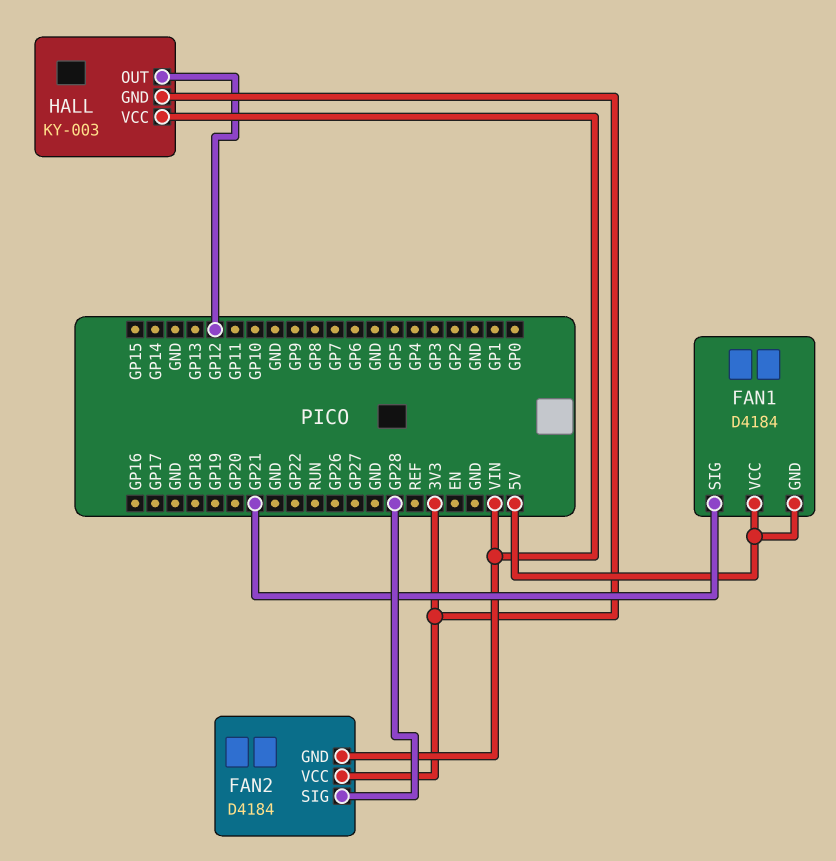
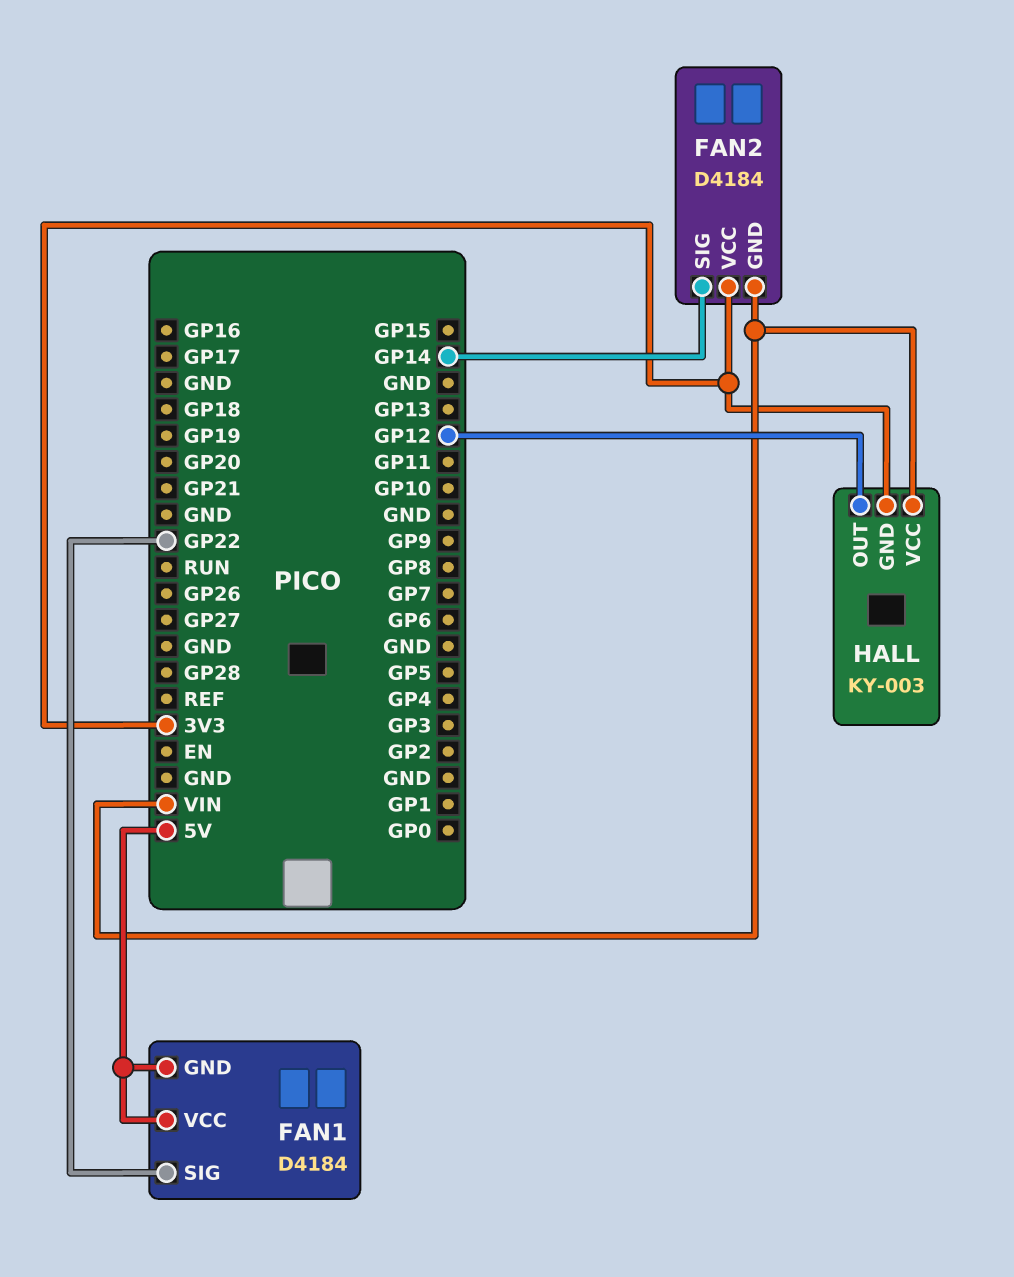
FAN1 pin SIG: GP21 -> GP22
FAN2 pin SIG: GP28 -> GP14

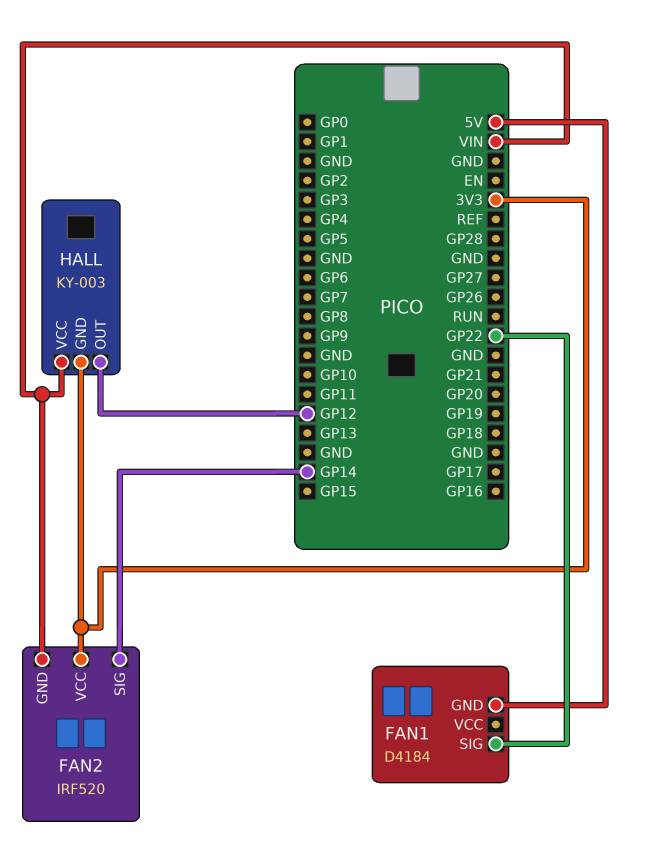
FAN1 pin VCC: 5V -> none
FAN2: D4184 -> IRF520

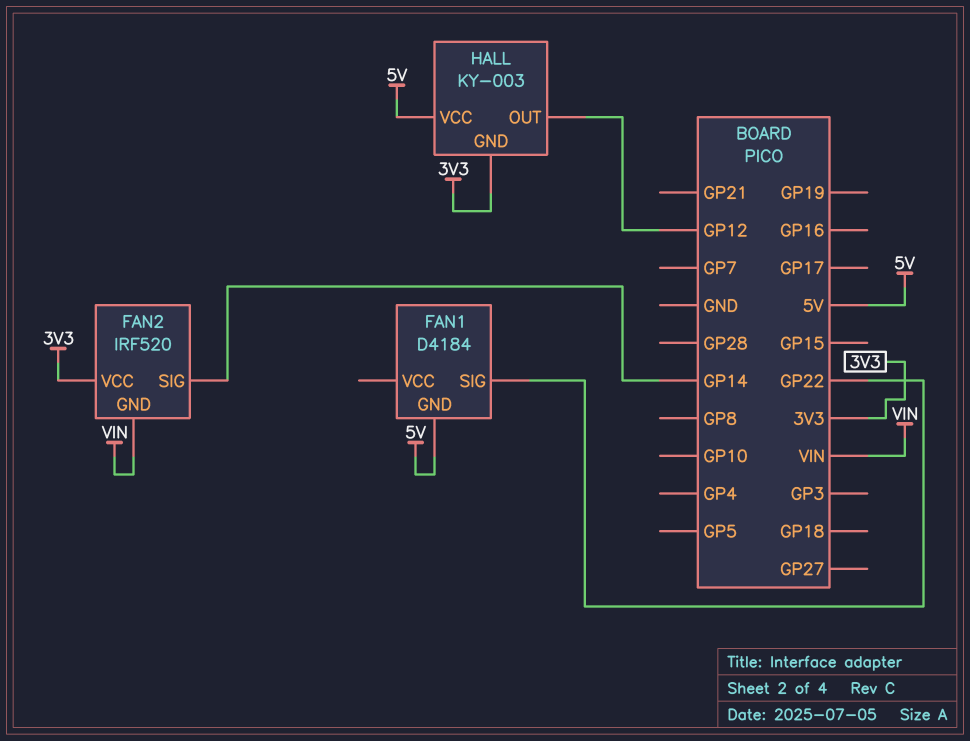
HALL pin VCC: VIN -> 5V

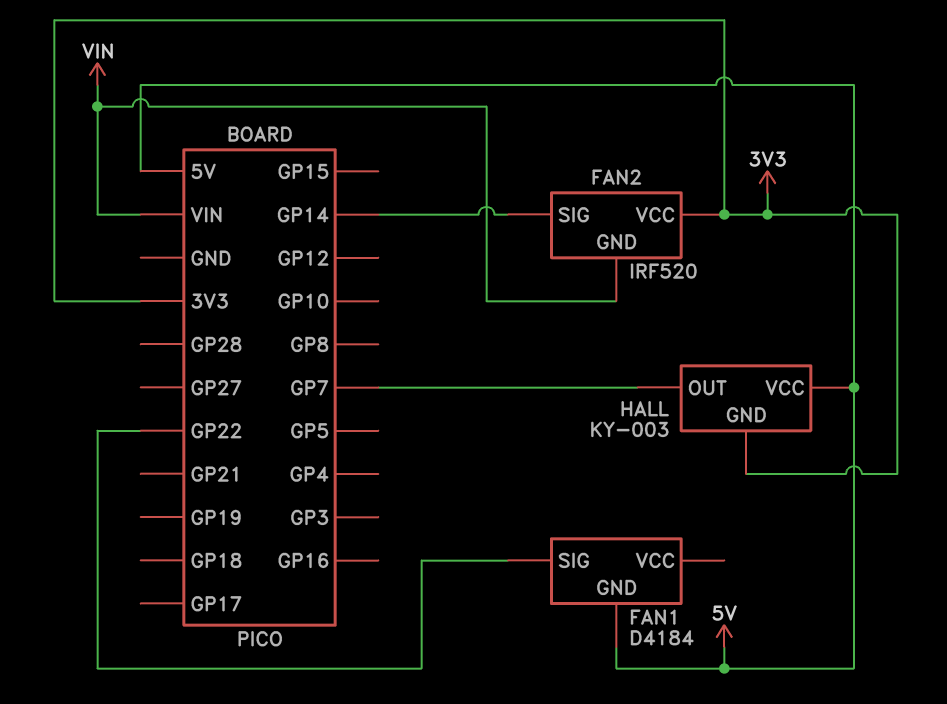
HALL pin OUT: GP12 -> GP7

